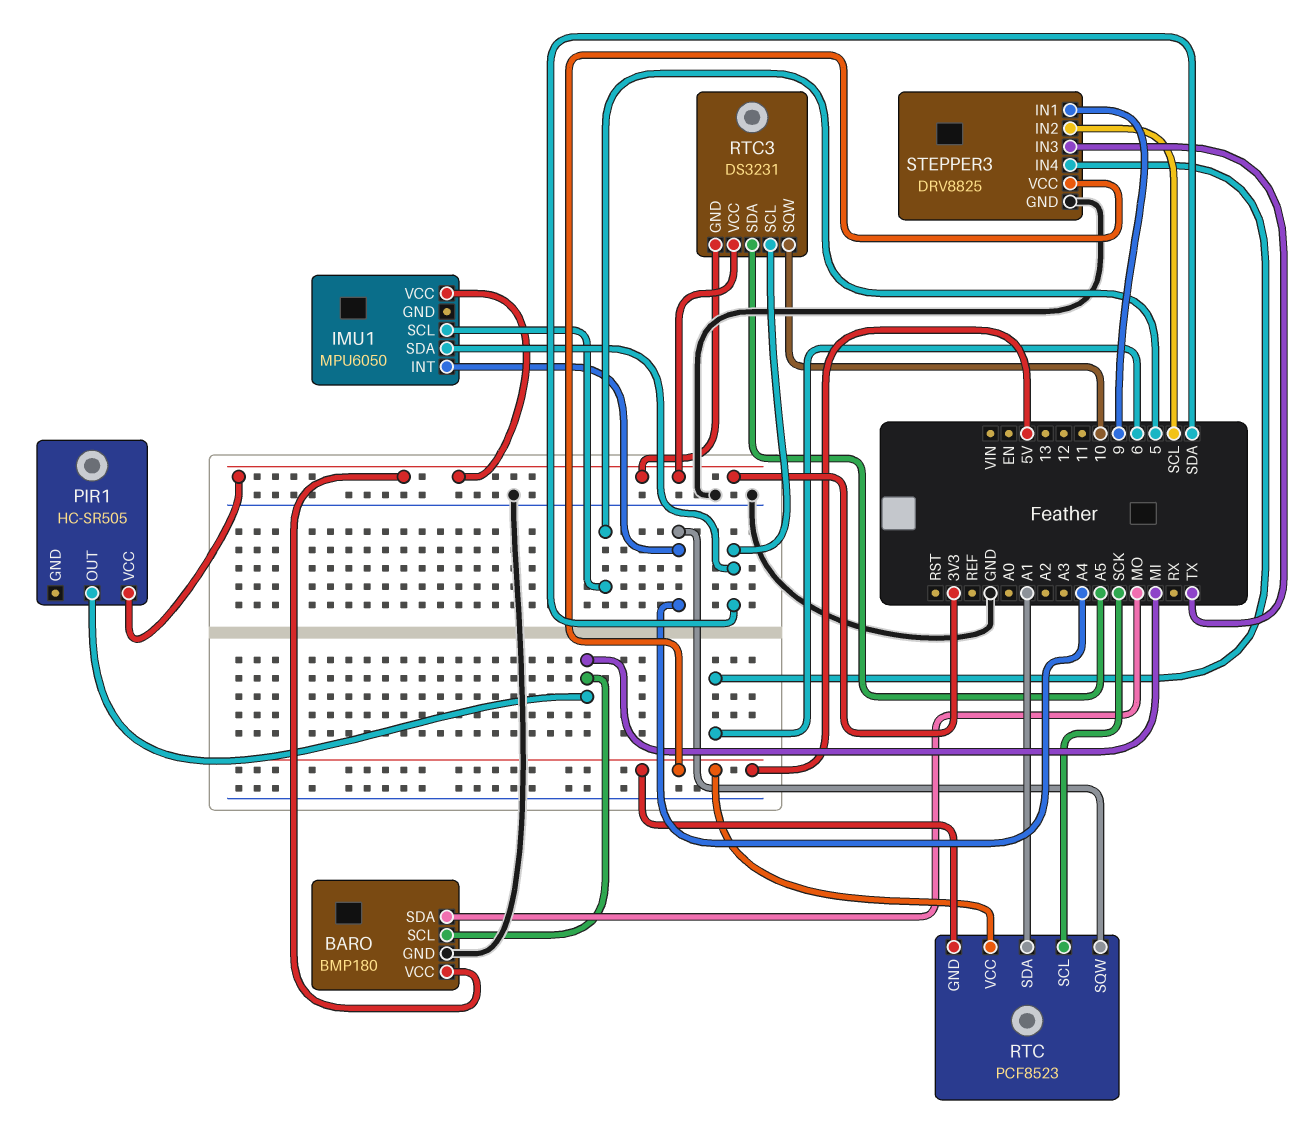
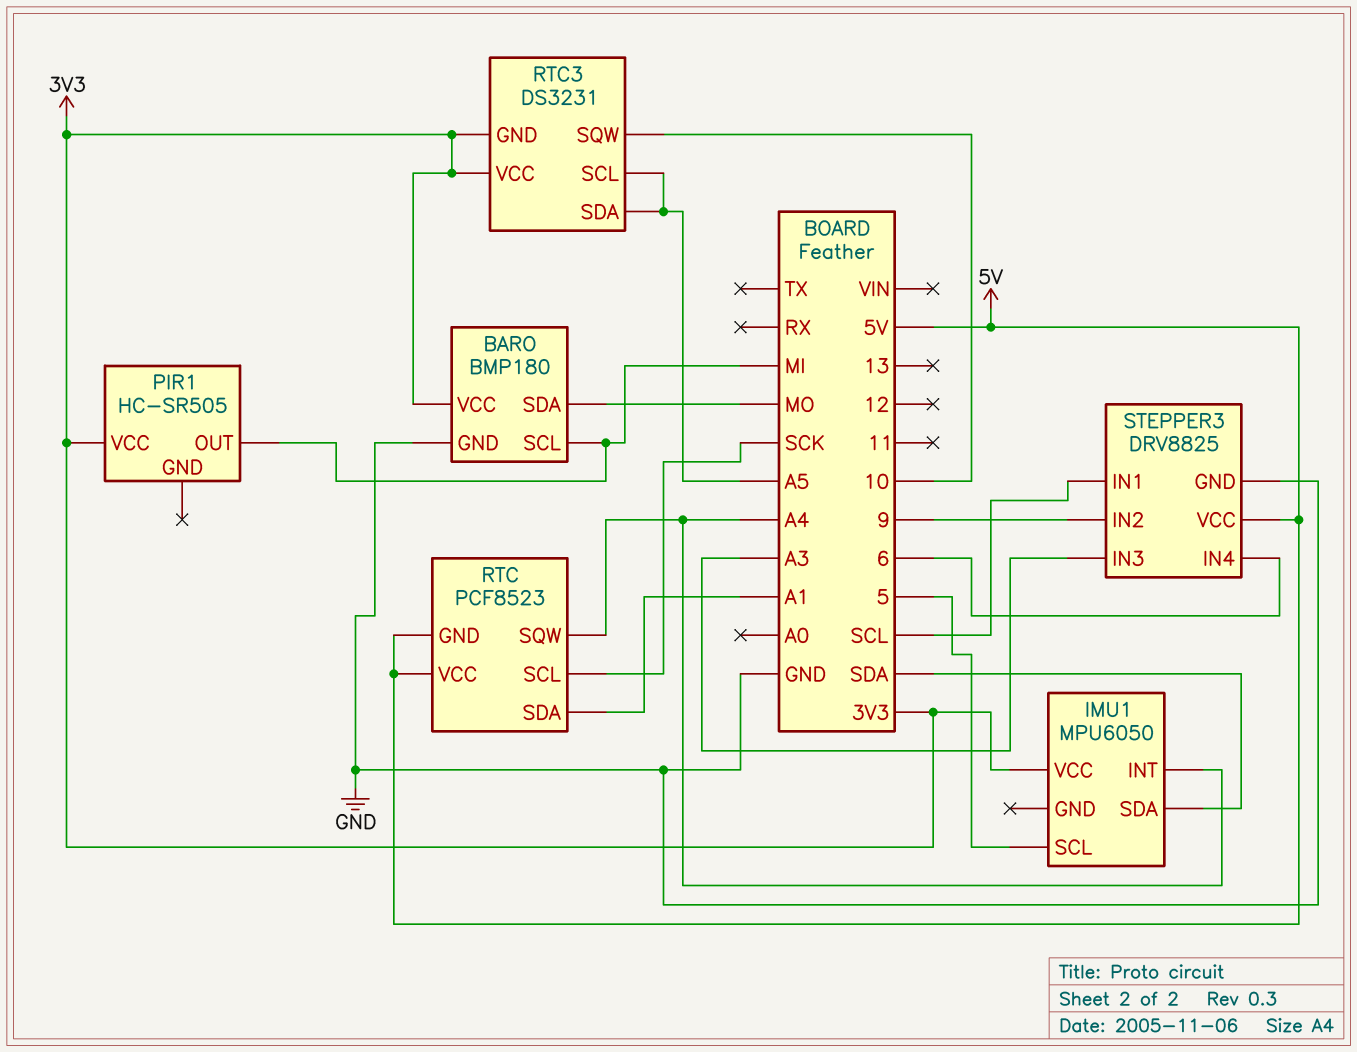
RTC3 pin SCL: SDA -> A5
STEPPER3 pin IN1: 9 -> SCL
STEPPER3 pin IN2: SCL -> 9
STEPPER3 pin IN3: TX -> A3

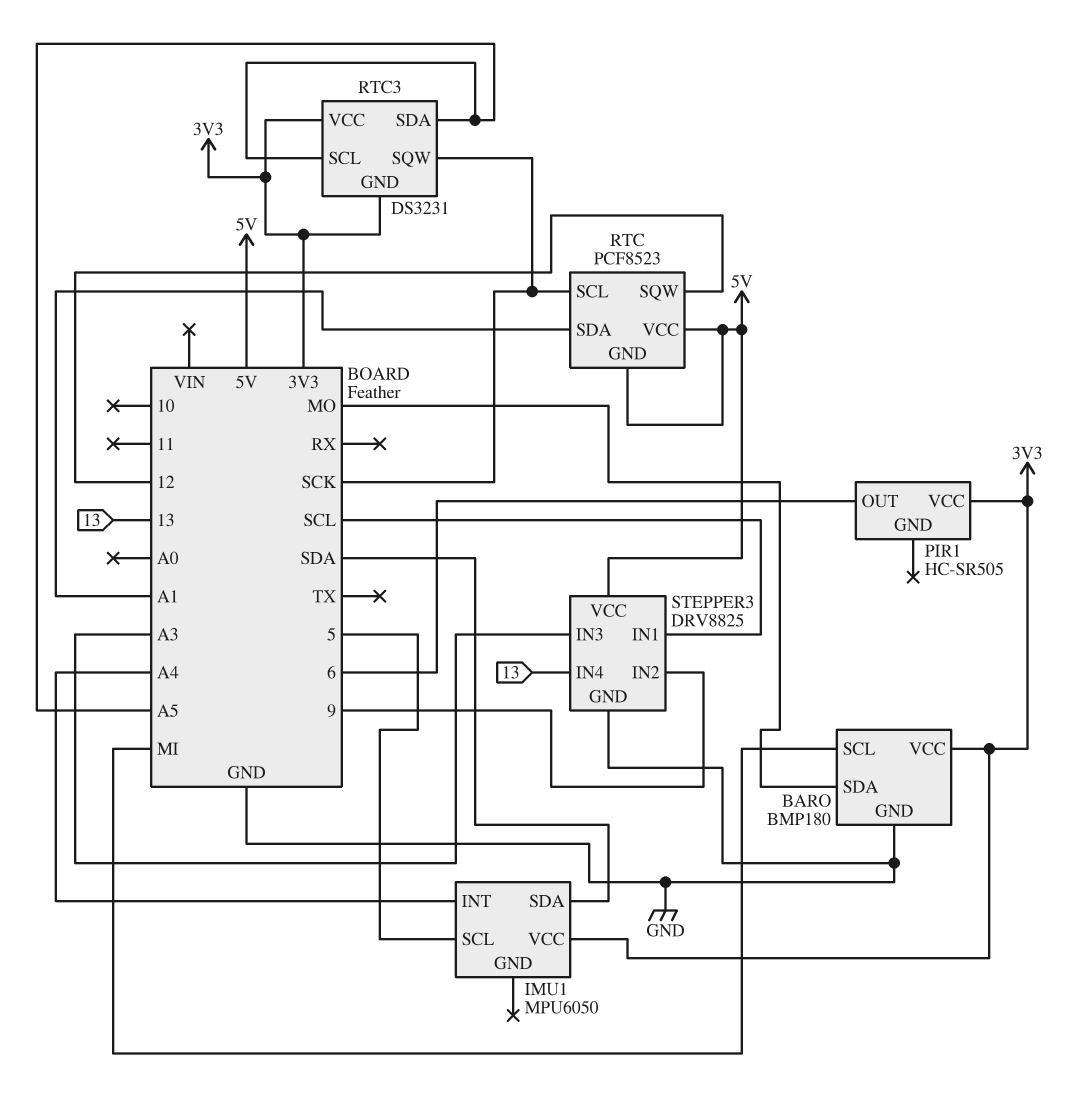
PIR1 pin OUT: MI -> 6
RTC pin SQW: A4 -> 12
RTC3 pin SQW: 10 -> SCK
STEPPER3 pin IN4: 6 -> 13

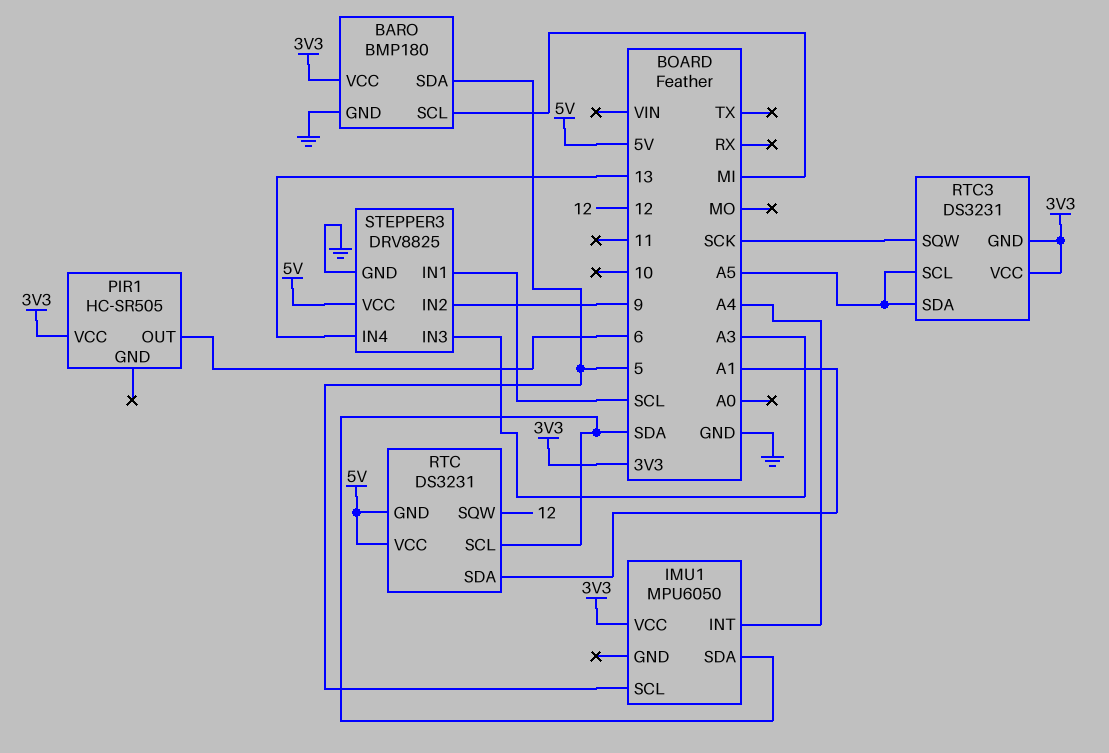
BARO pin SDA: MO -> 5
RTC: PCF8523 -> DS3231
RTC pin SCL: SCK -> SDA

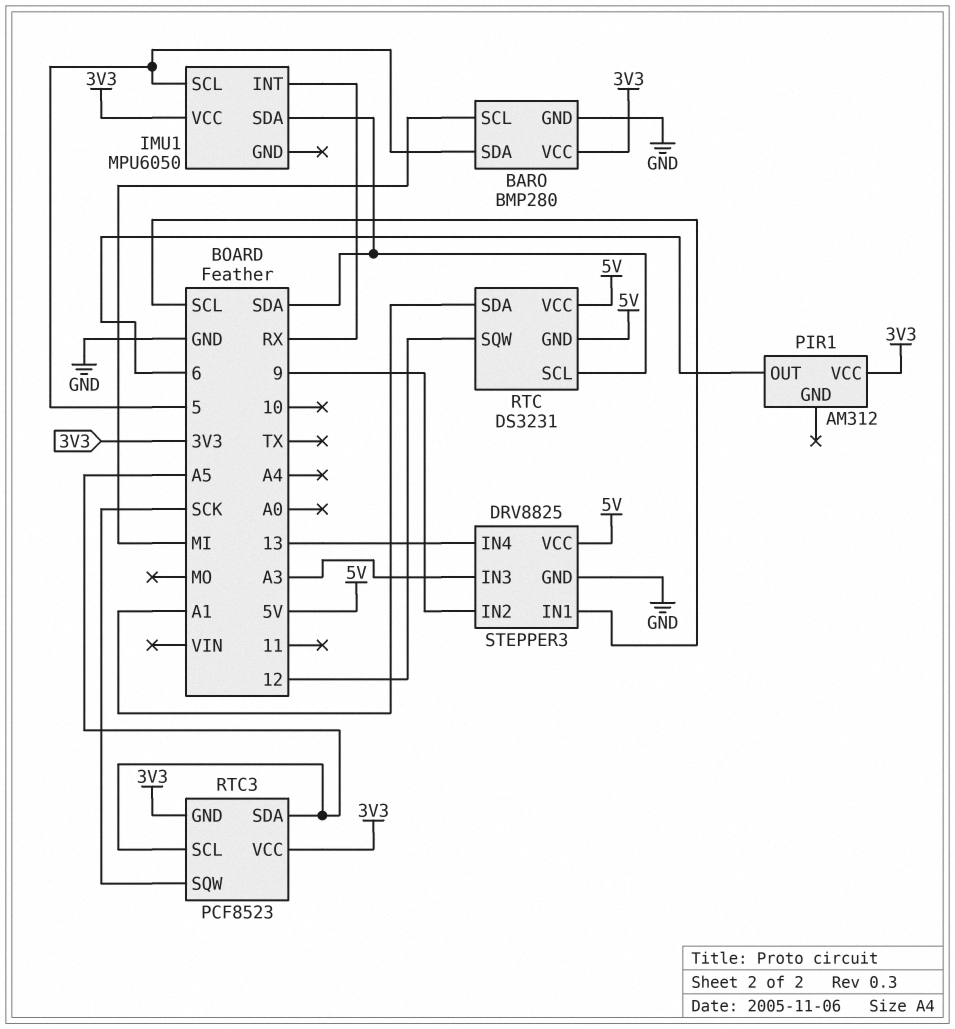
BARO: BMP180 -> BMP280
IMU1 pin INT: A4 -> RX
PIR1: HC-SR505 -> AM312
RTC3: DS3231 -> PCF8523

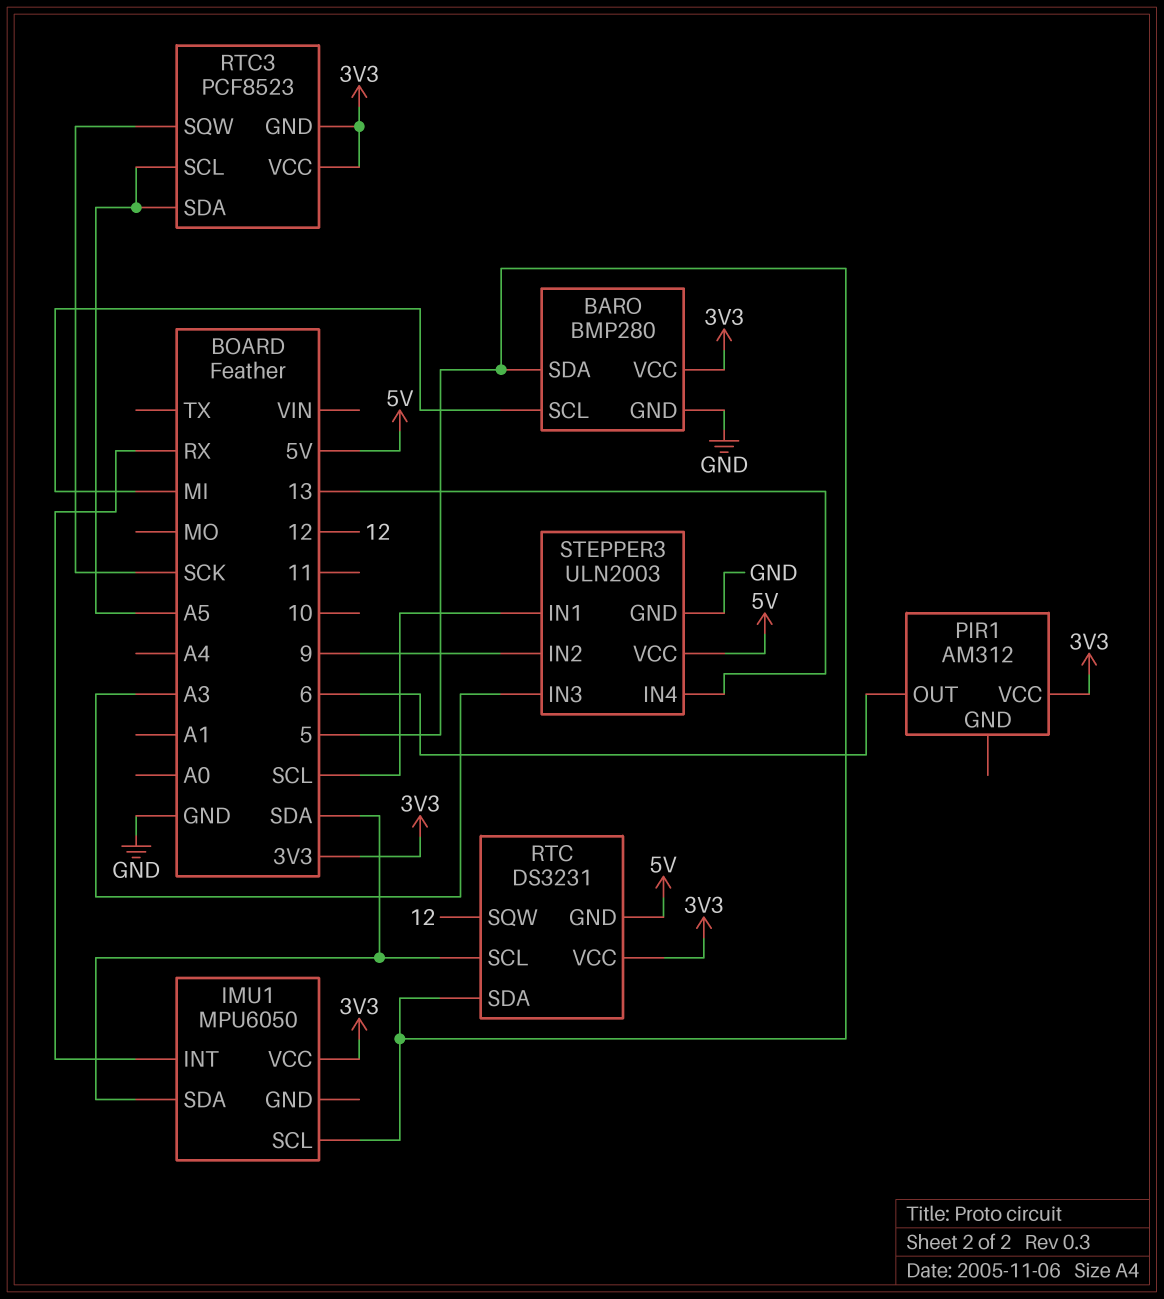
RTC pin SDA: A1 -> 5
RTC pin VCC: 5V -> 3V3
STEPPER3: DRV8825 -> ULN2003

